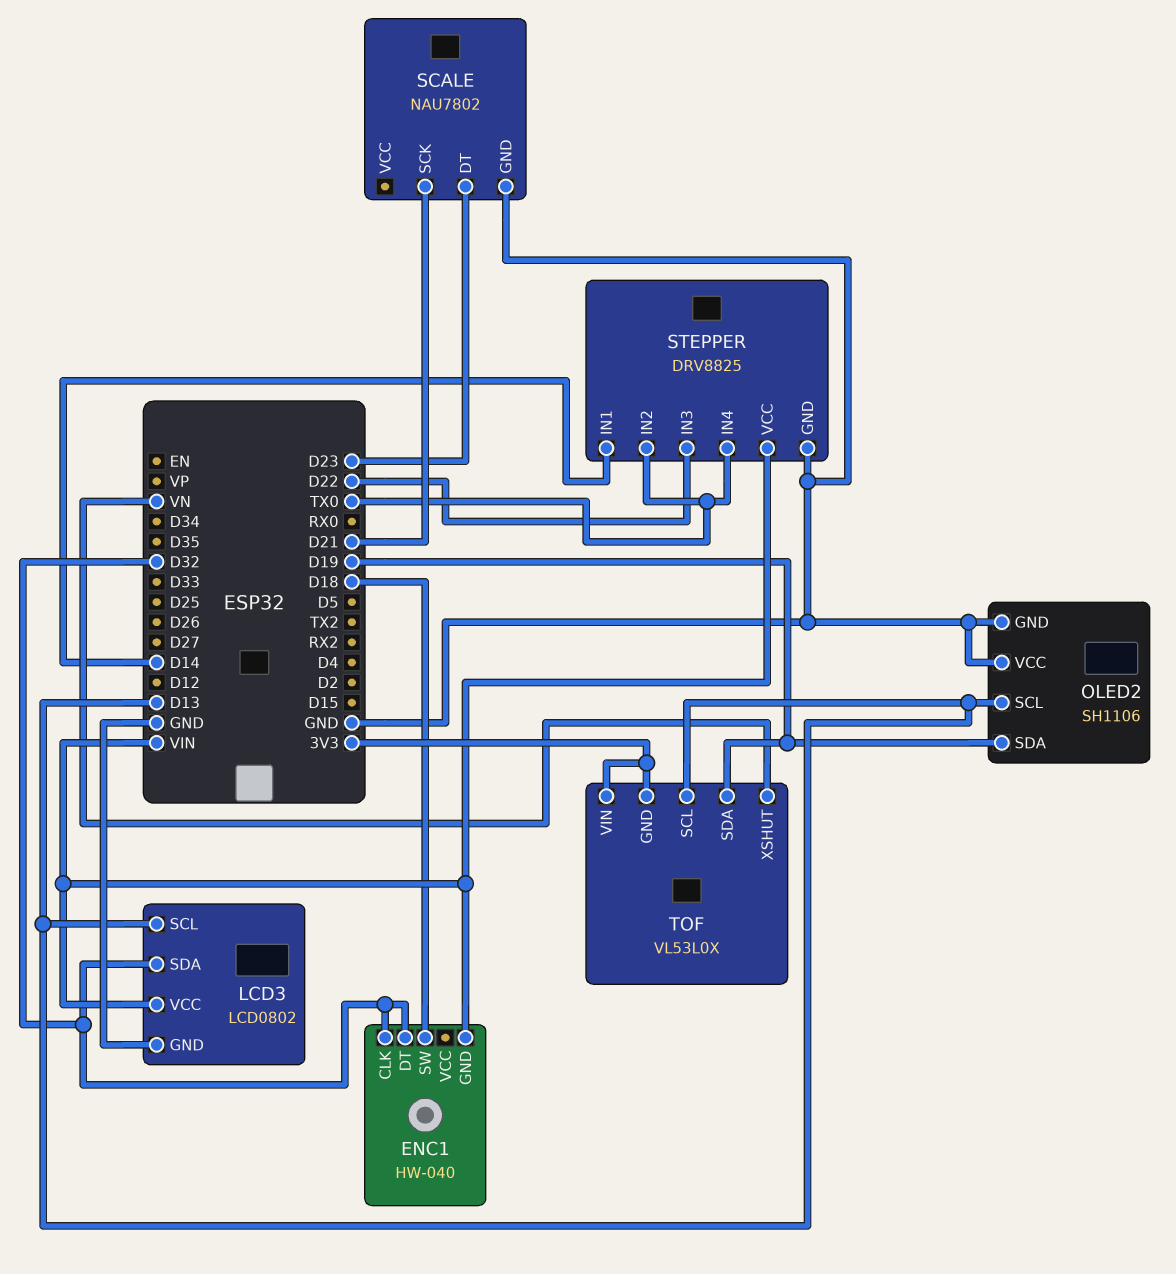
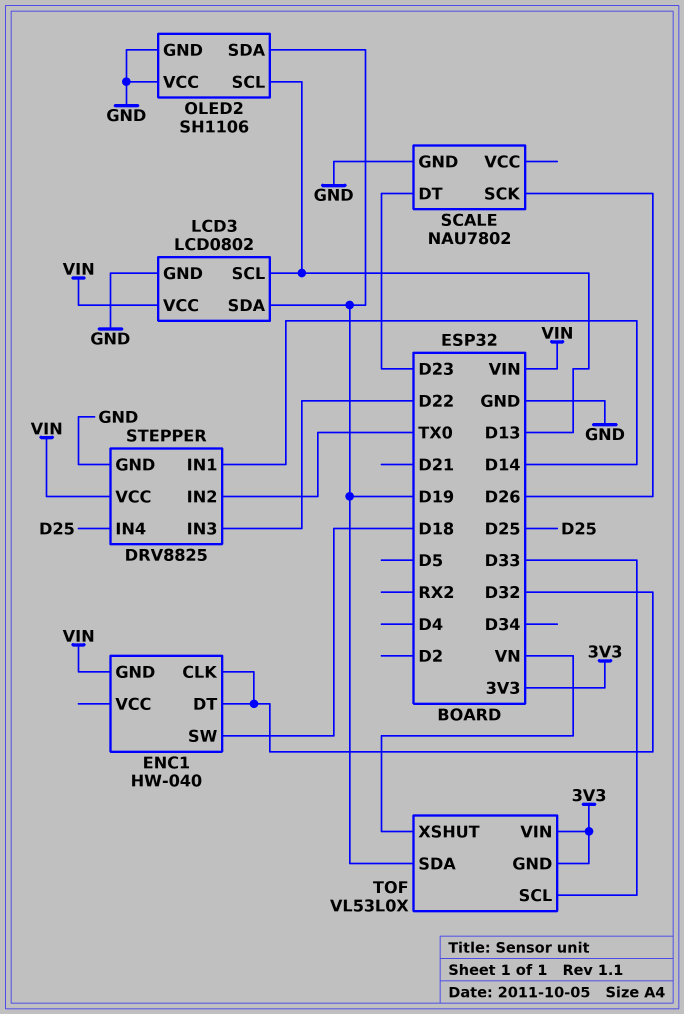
LCD3 pin SDA: D32 -> D19
SCALE pin SCK: D21 -> D26
STEPPER pin IN4: TX0 -> D25
TOF pin SCL: D13 -> D33

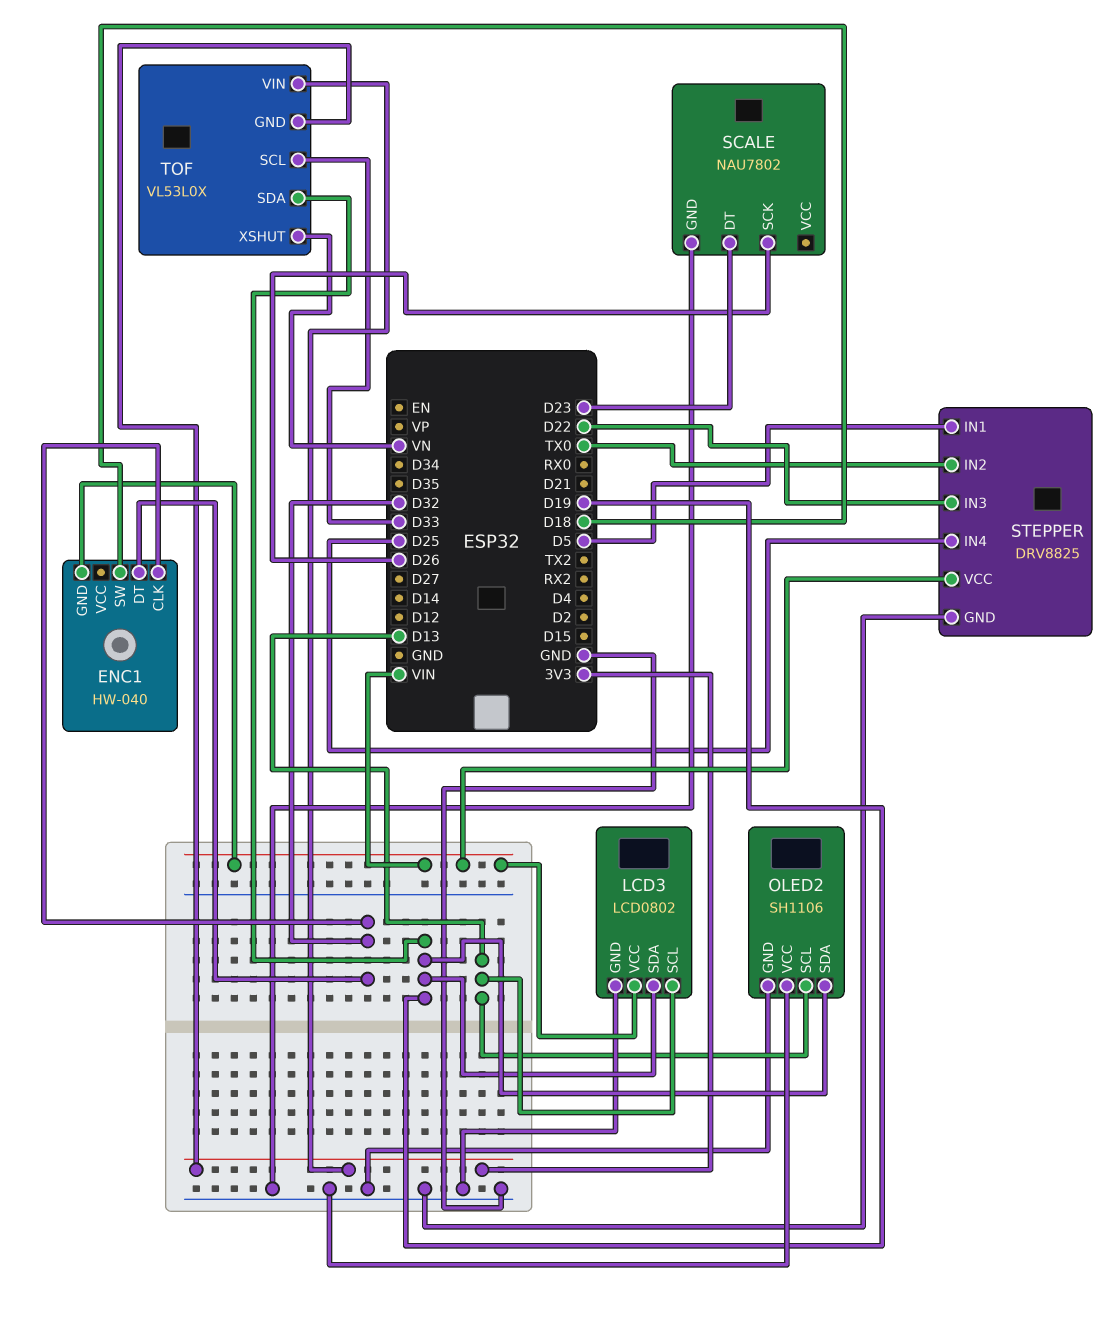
STEPPER pin IN1: D14 -> D5

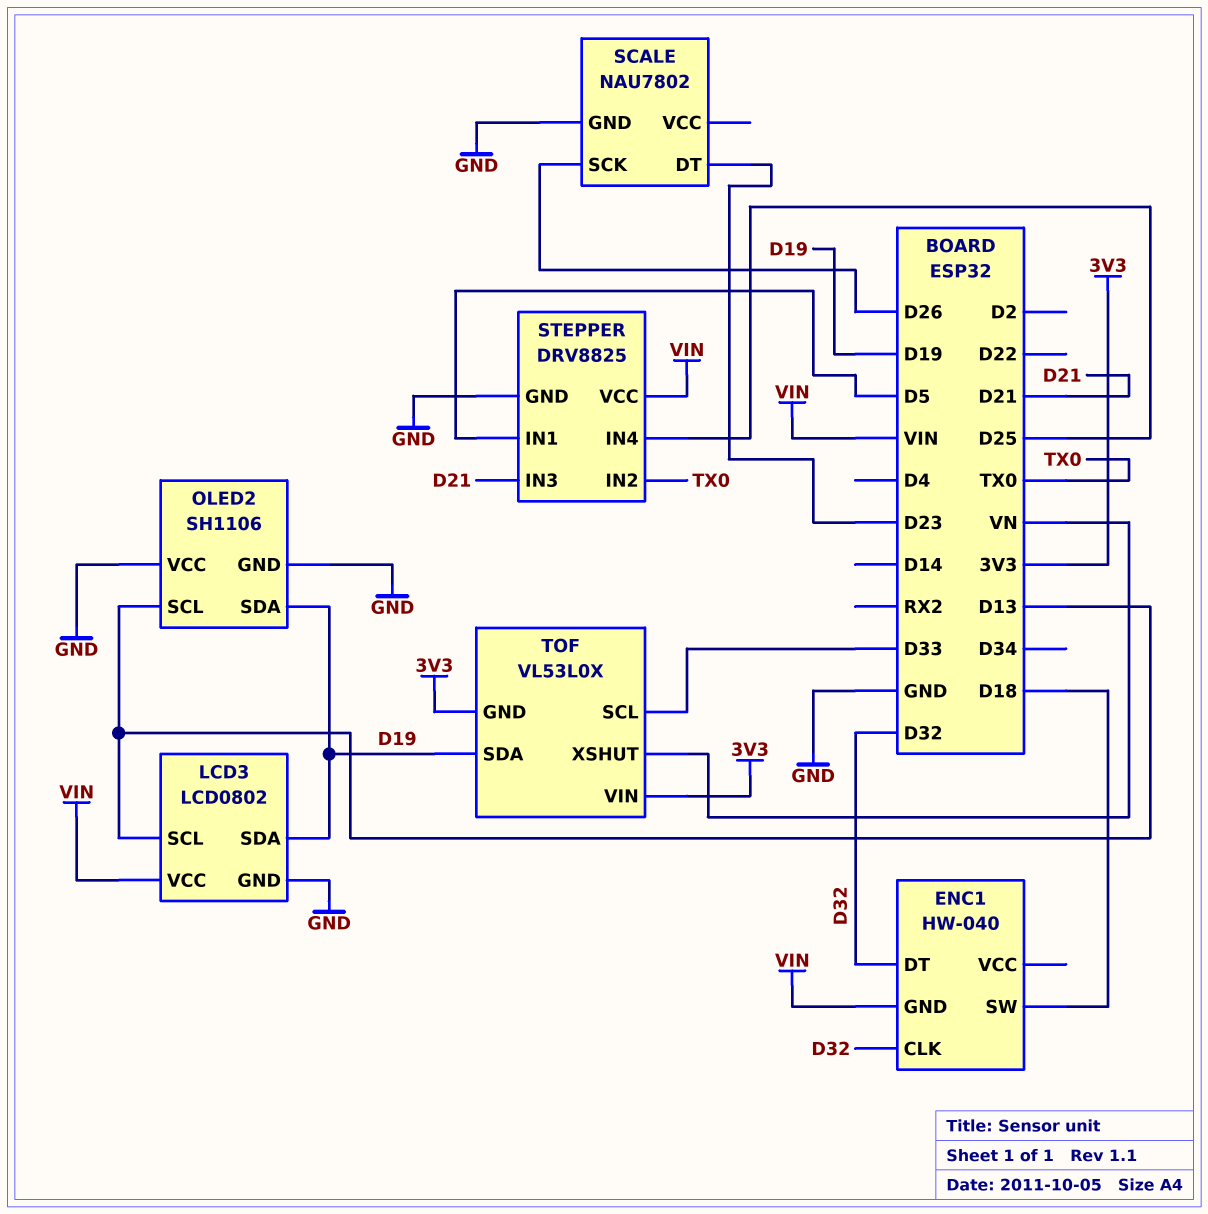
STEPPER pin IN3: D22 -> D21

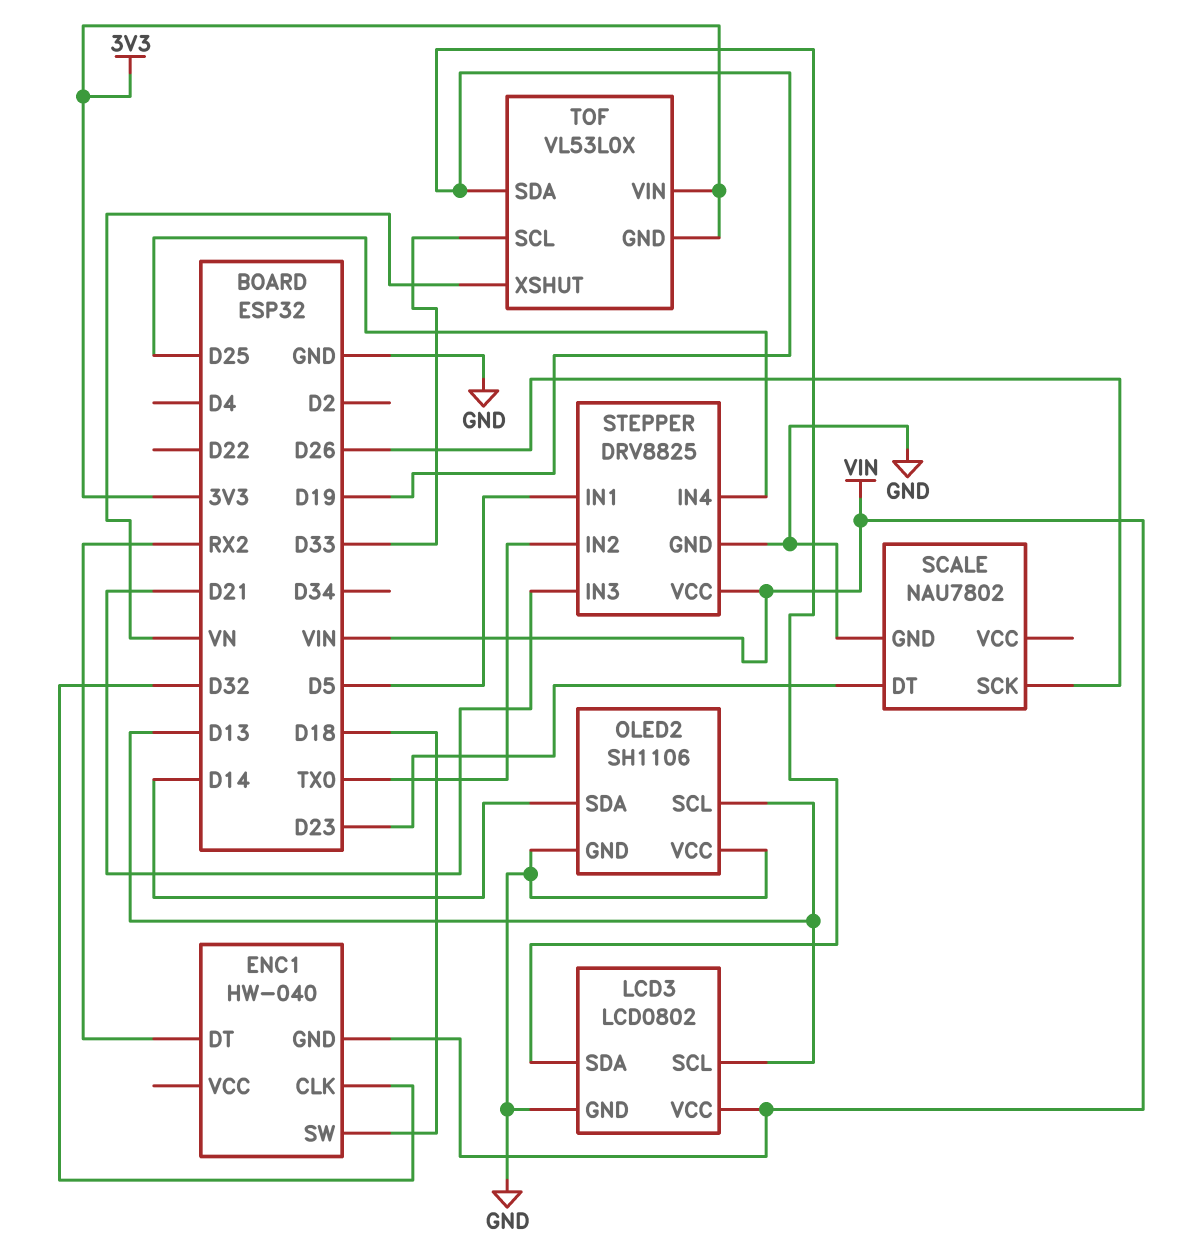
ENC1 pin DT: D32 -> RX2
OLED2 pin SDA: D19 -> D14

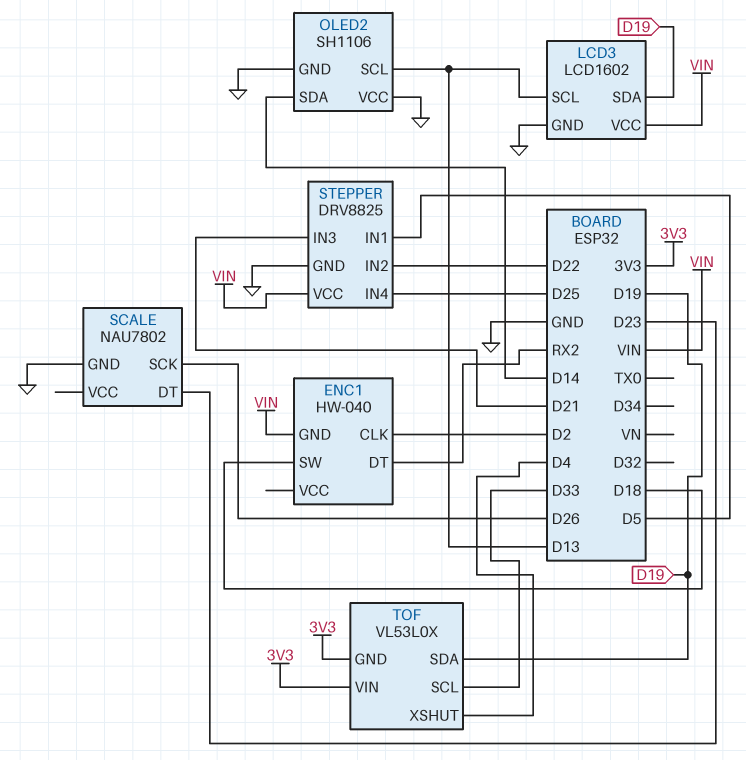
ENC1 pin CLK: D32 -> D2
LCD3: LCD0802 -> LCD1602
STEPPER pin IN2: TX0 -> D22
TOF pin XSHUT: VN -> D4

